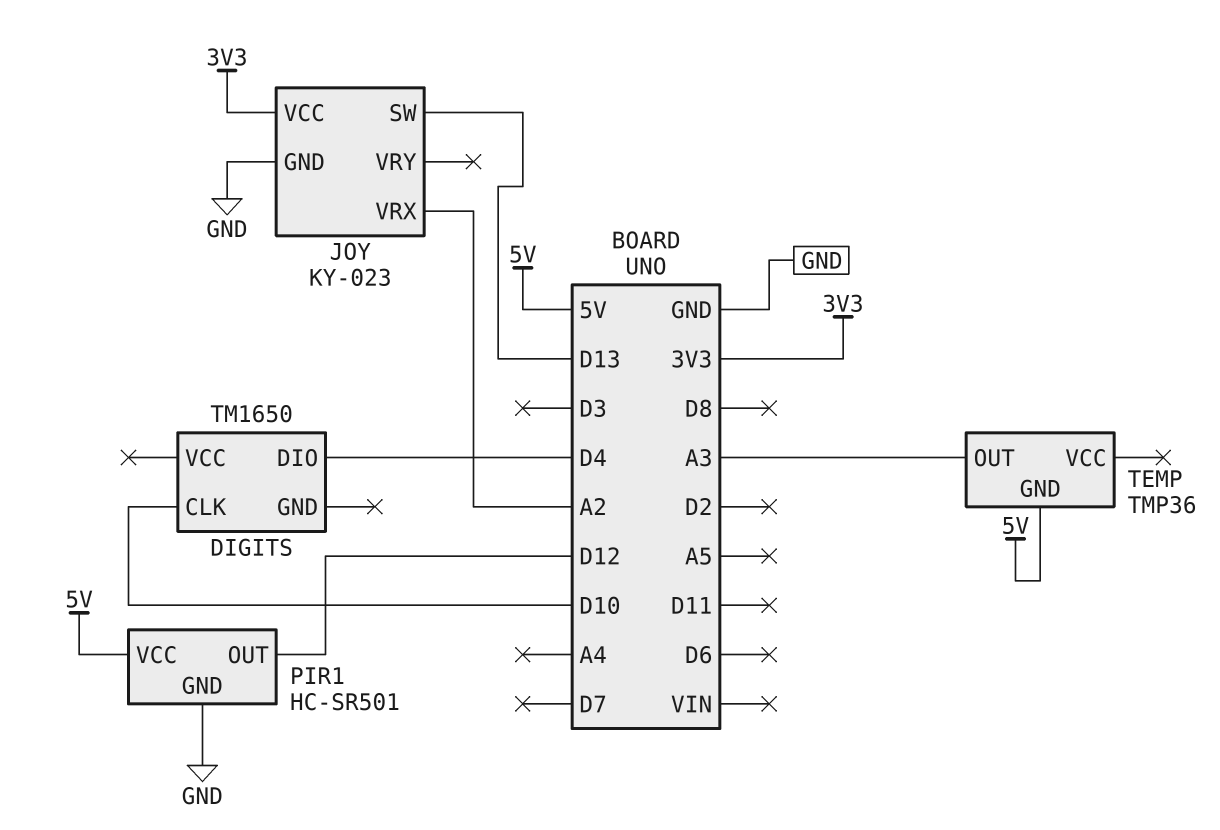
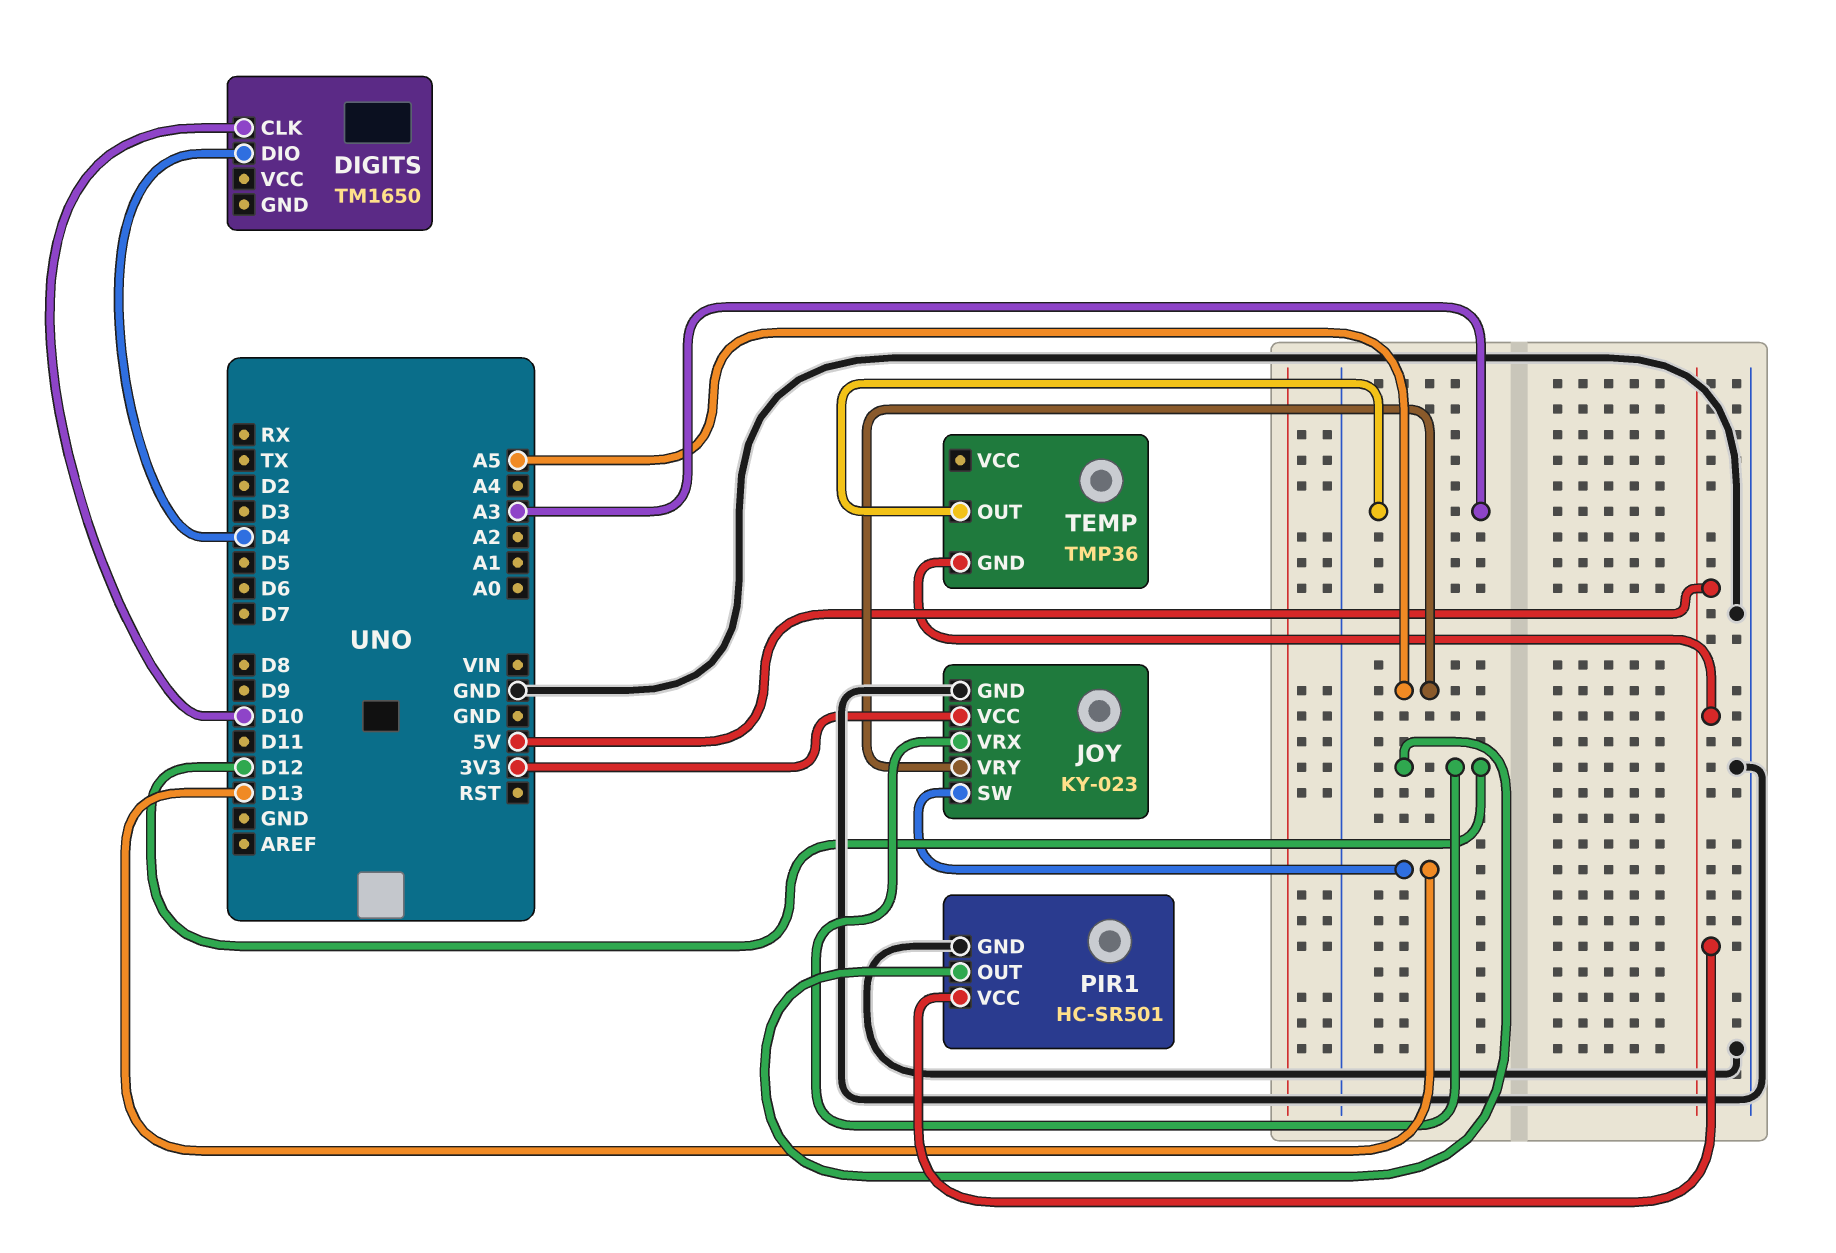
JOY pin VRX: A2 -> D12
JOY pin VRY: none -> A5

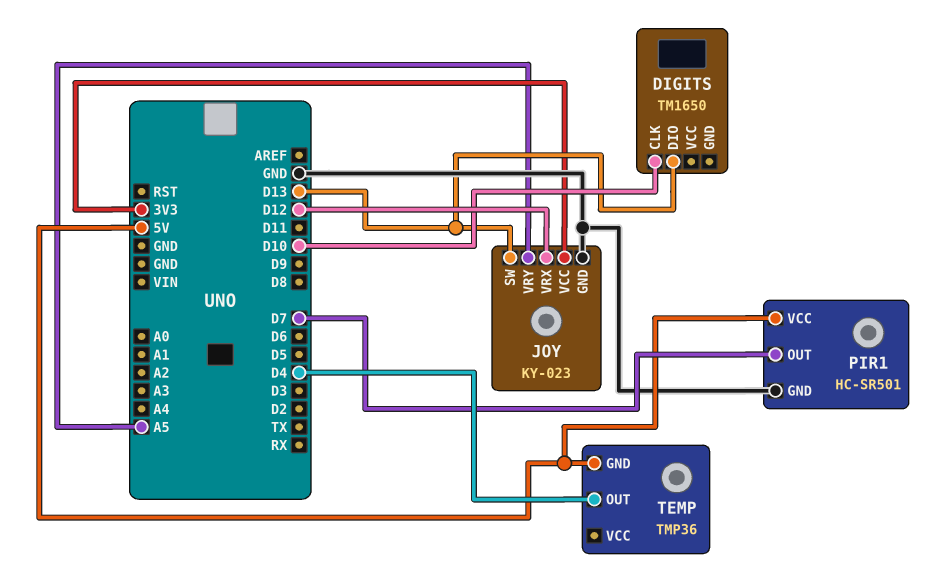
DIGITS pin DIO: D4 -> D13
PIR1 pin OUT: D12 -> D7
TEMP pin OUT: A3 -> D4

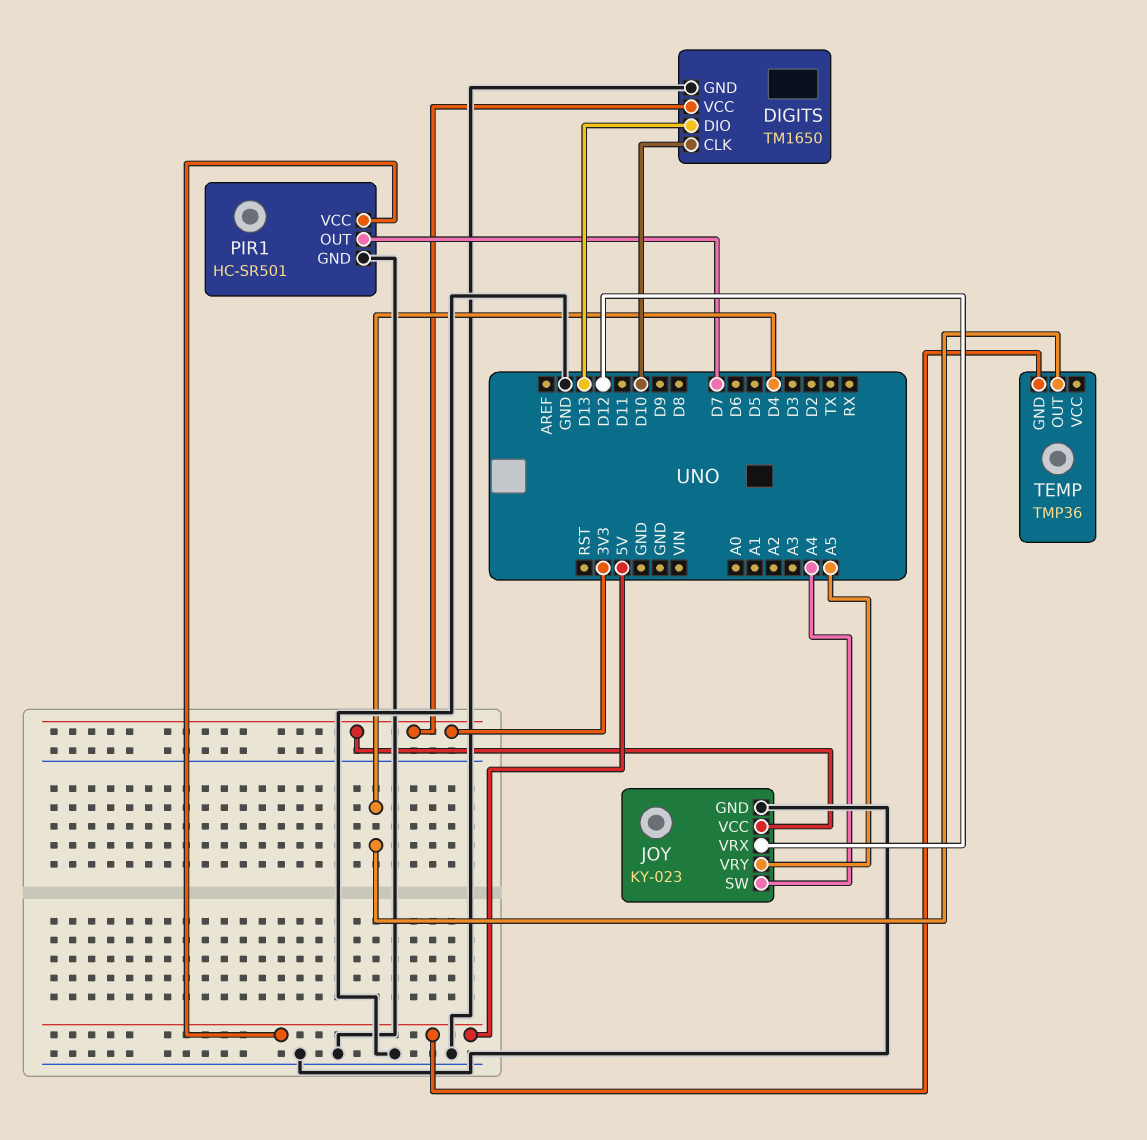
DIGITS pin GND: none -> GND
DIGITS pin VCC: none -> 3V3
JOY pin SW: D13 -> A4

